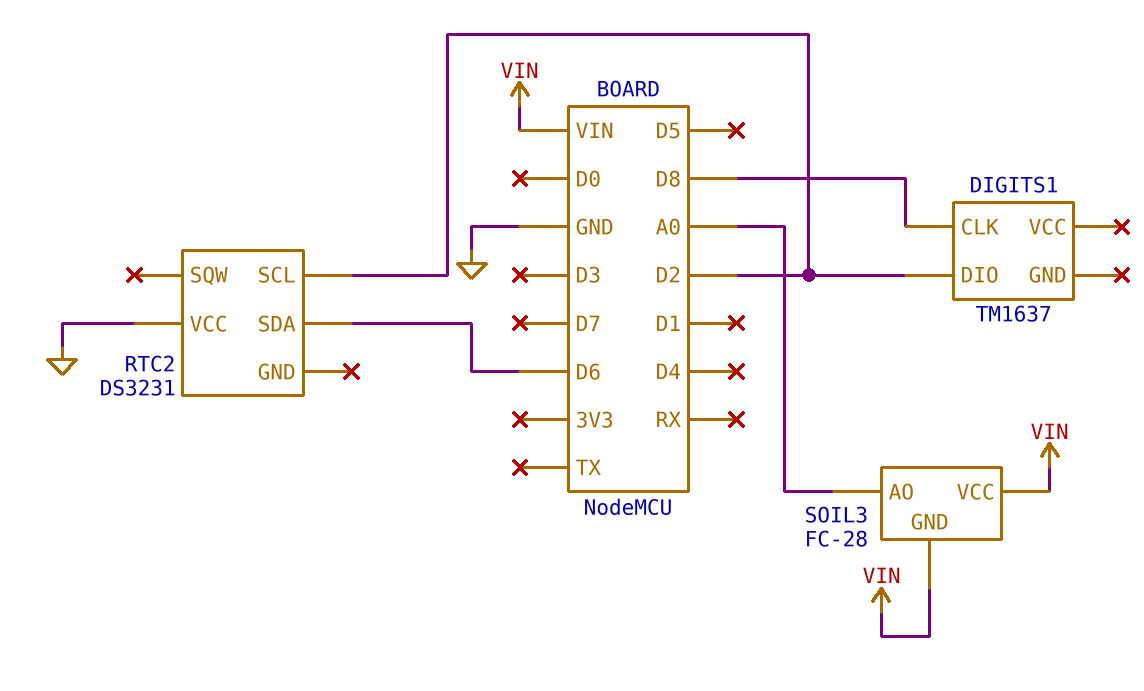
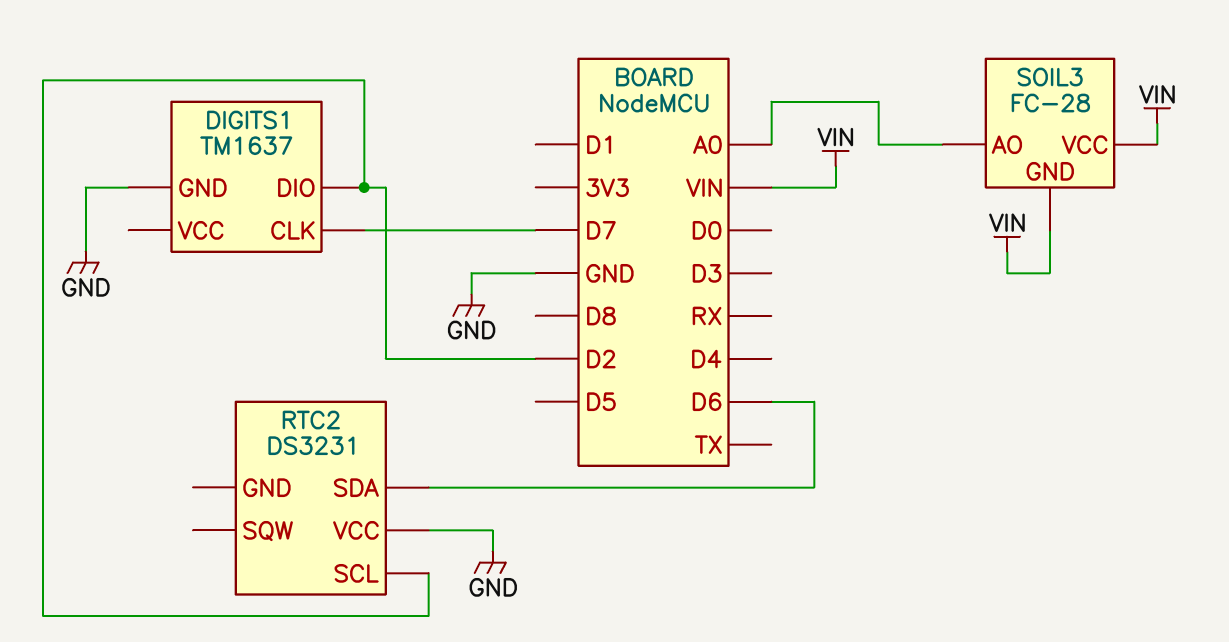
DIGITS1 pin CLK: D8 -> D7
DIGITS1 pin GND: none -> GND

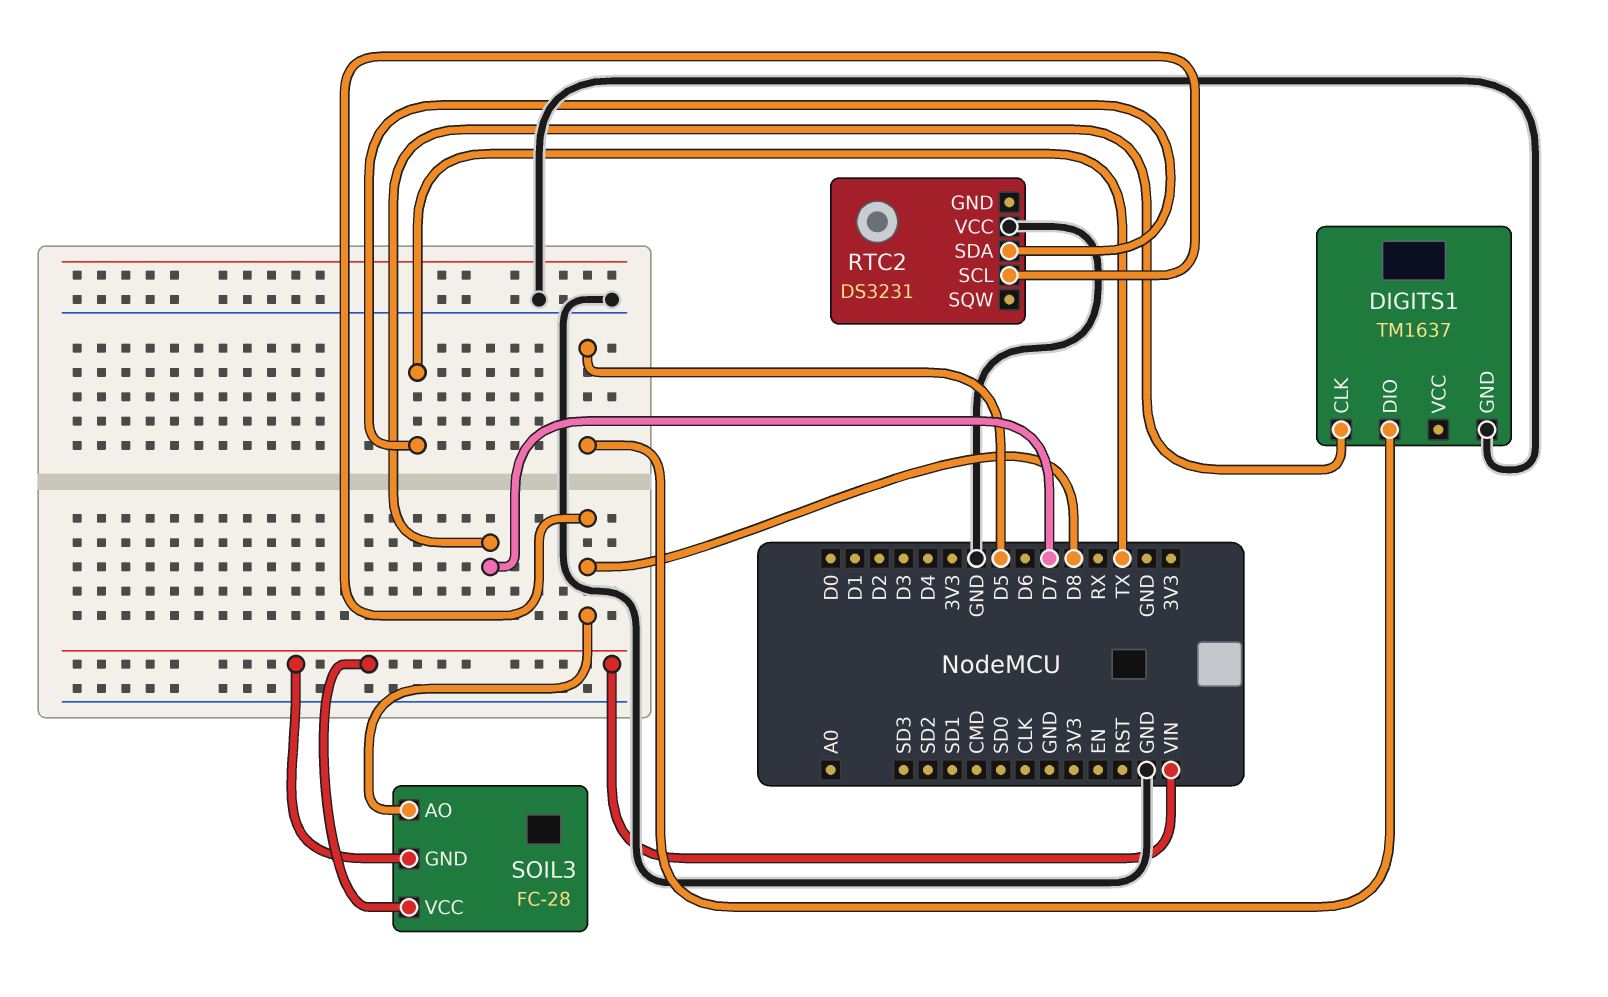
DIGITS1 pin DIO: D2 -> D5
RTC2 pin SCL: D2 -> D8
RTC2 pin SDA: D6 -> TX
SOIL3 pin AO: A0 -> D8

